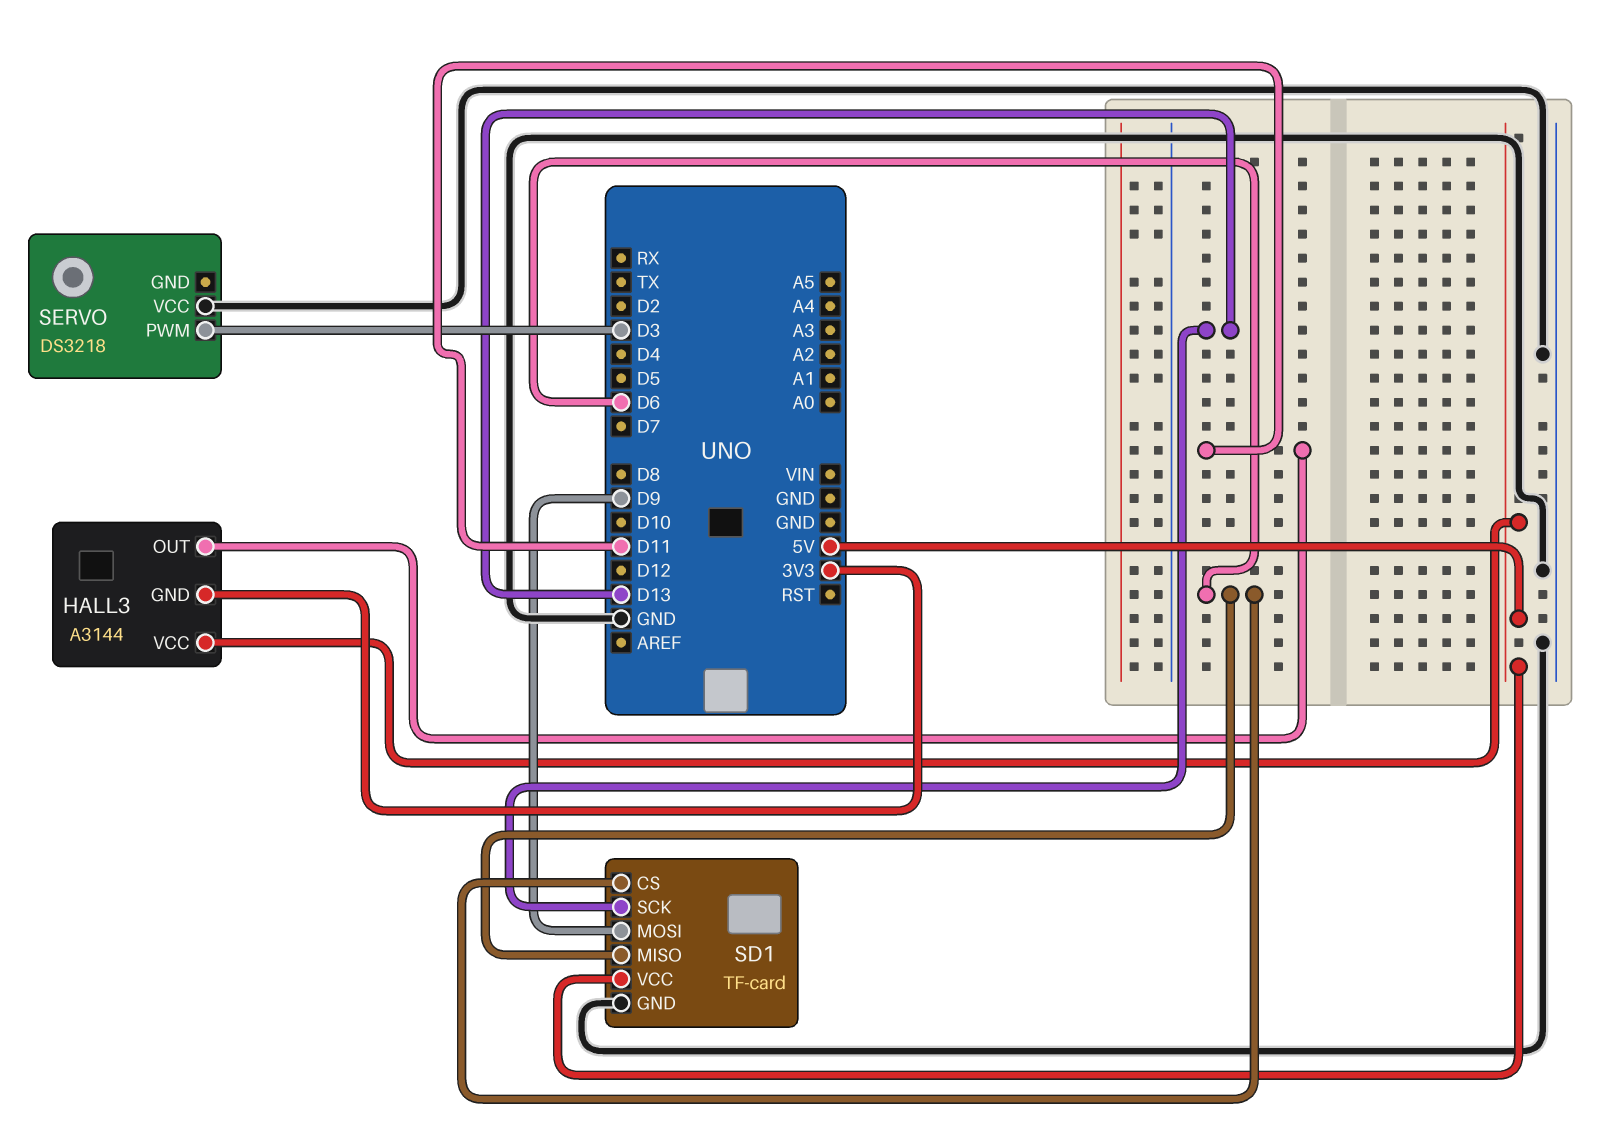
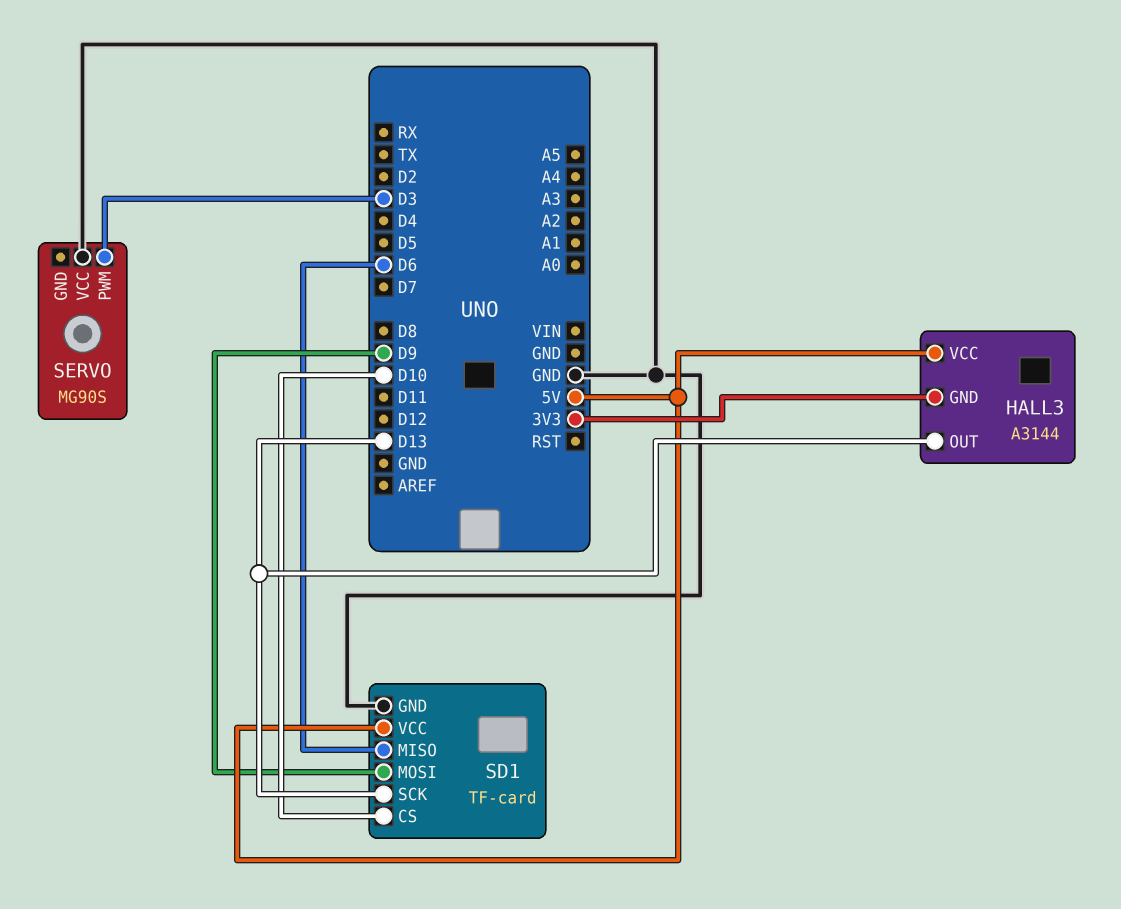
HALL3 pin OUT: D11 -> D13
SD1 pin CS: D6 -> D10
SERVO: DS3218 -> MG90S

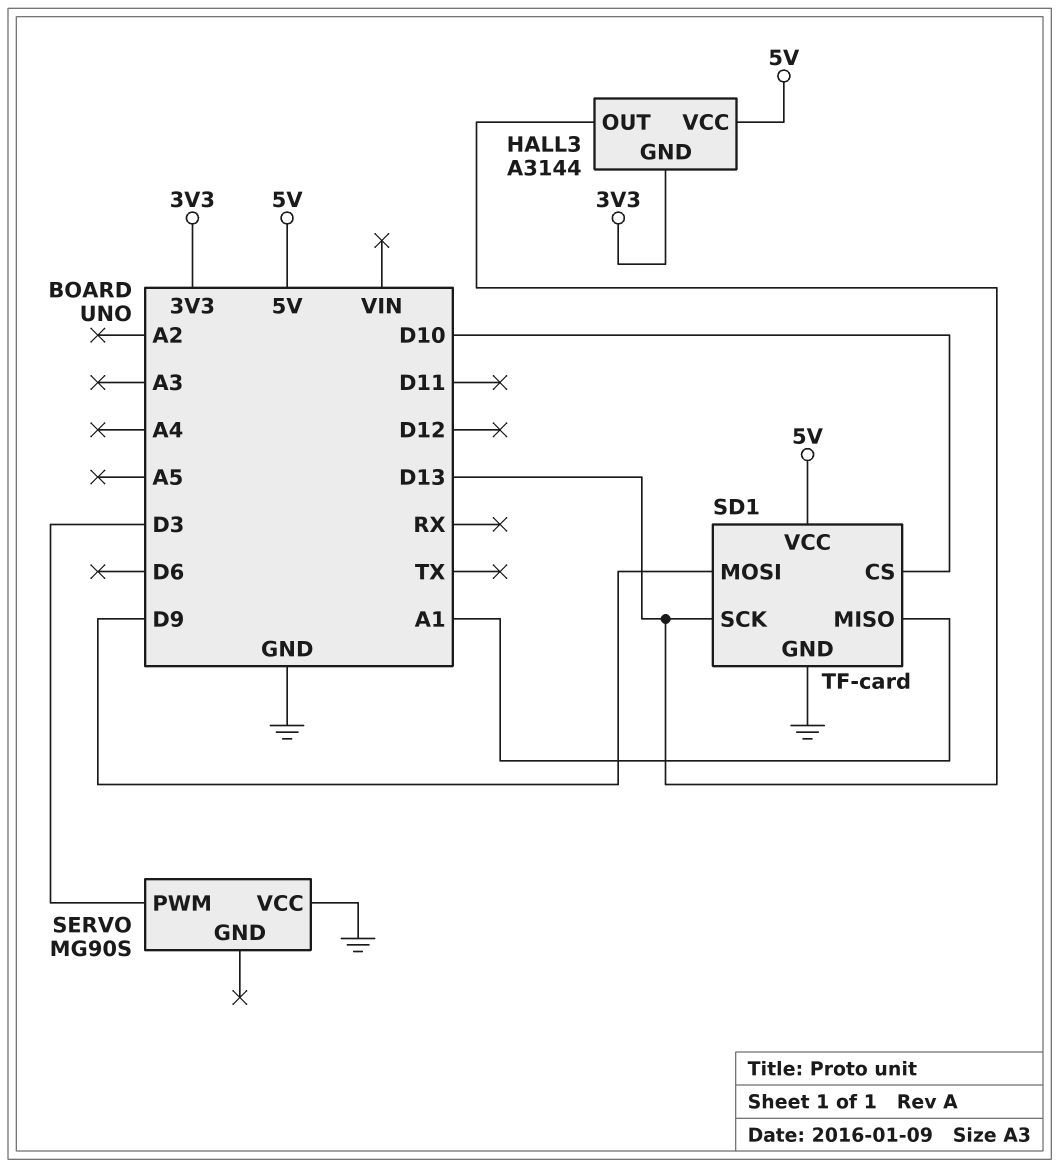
SD1 pin MISO: D6 -> A1

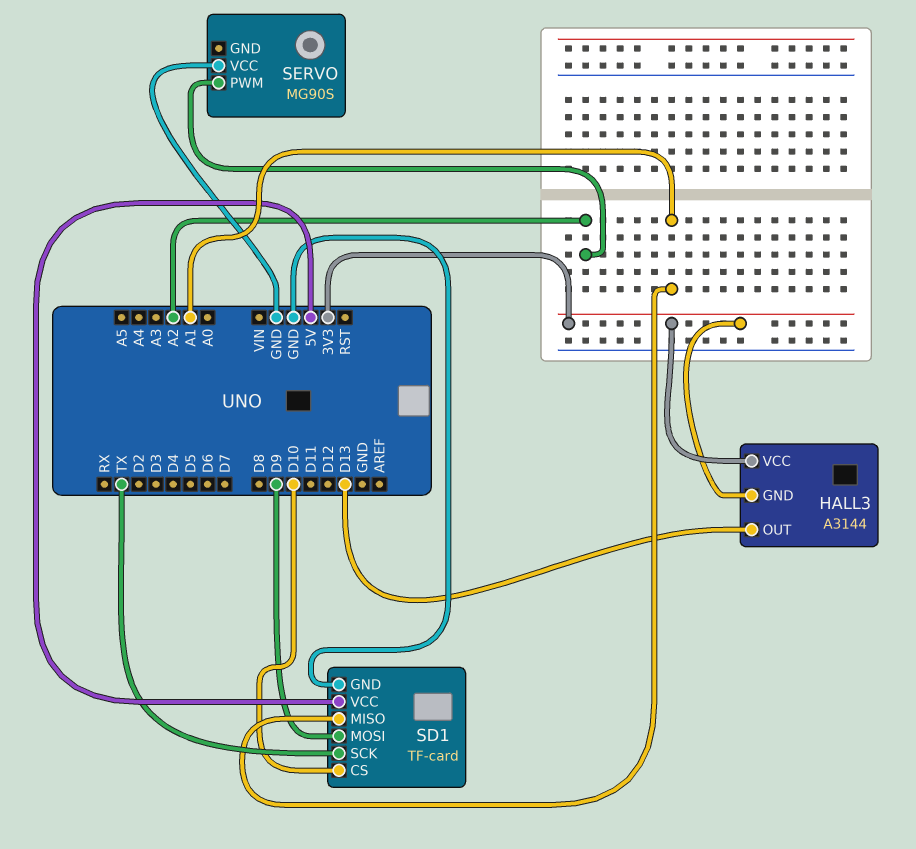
HALL3 pin VCC: 5V -> 3V3
SD1 pin SCK: D13 -> TX
SERVO pin PWM: D3 -> A2

